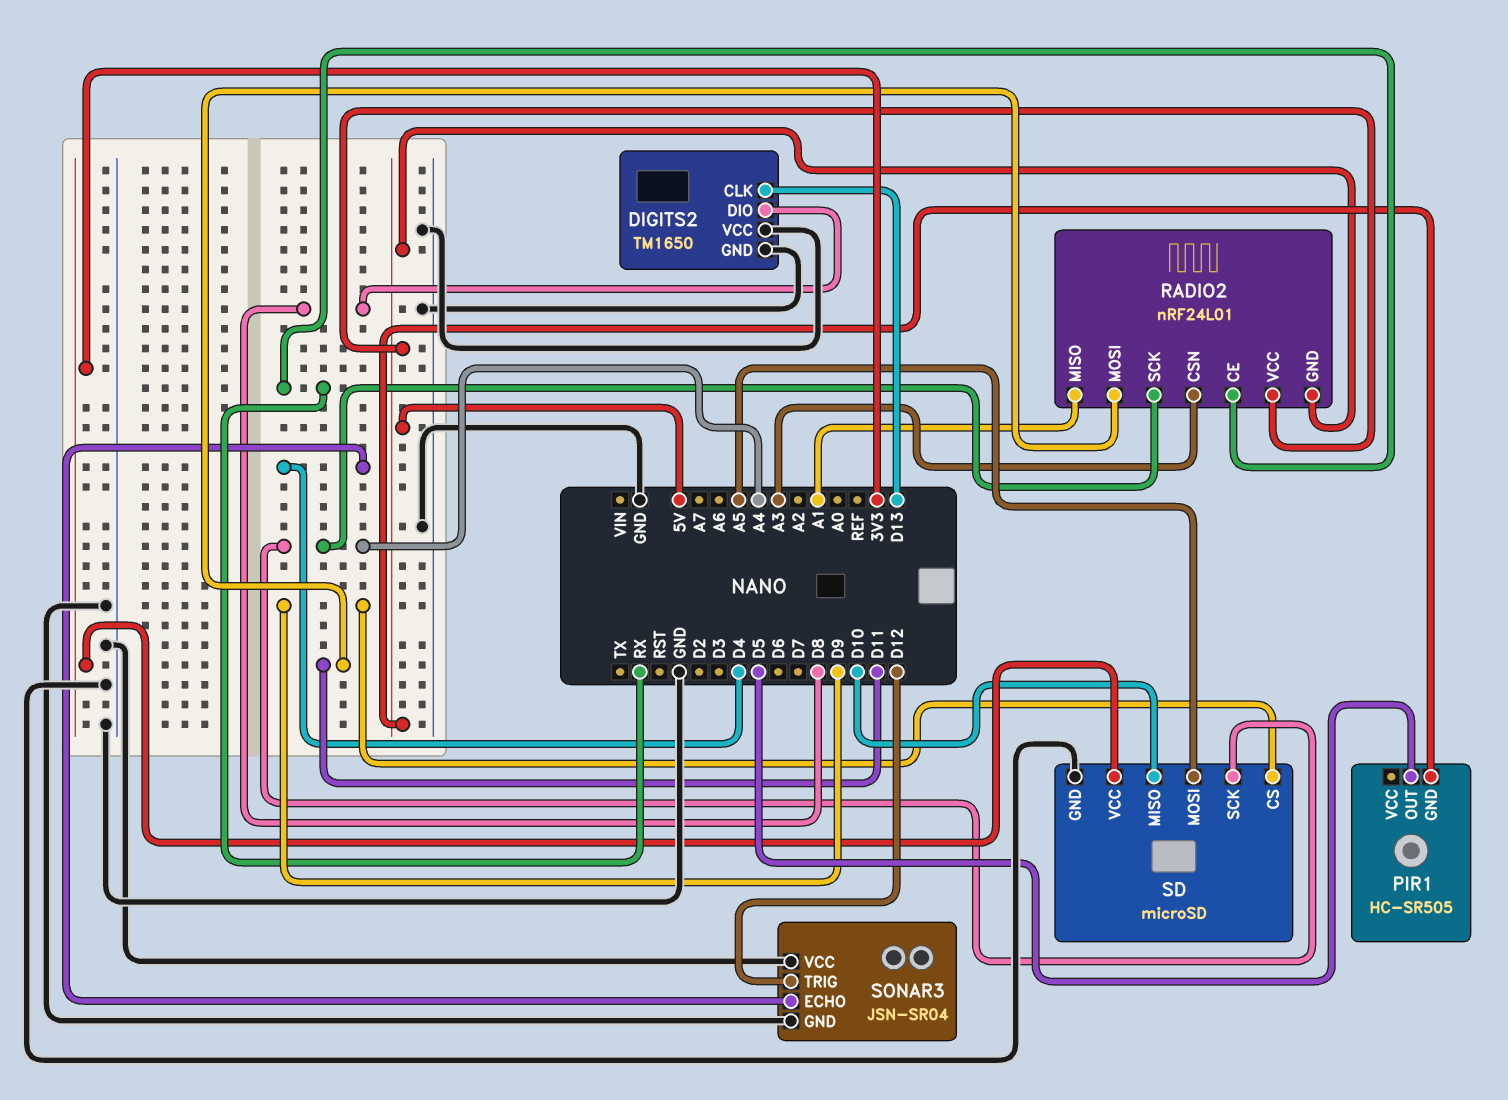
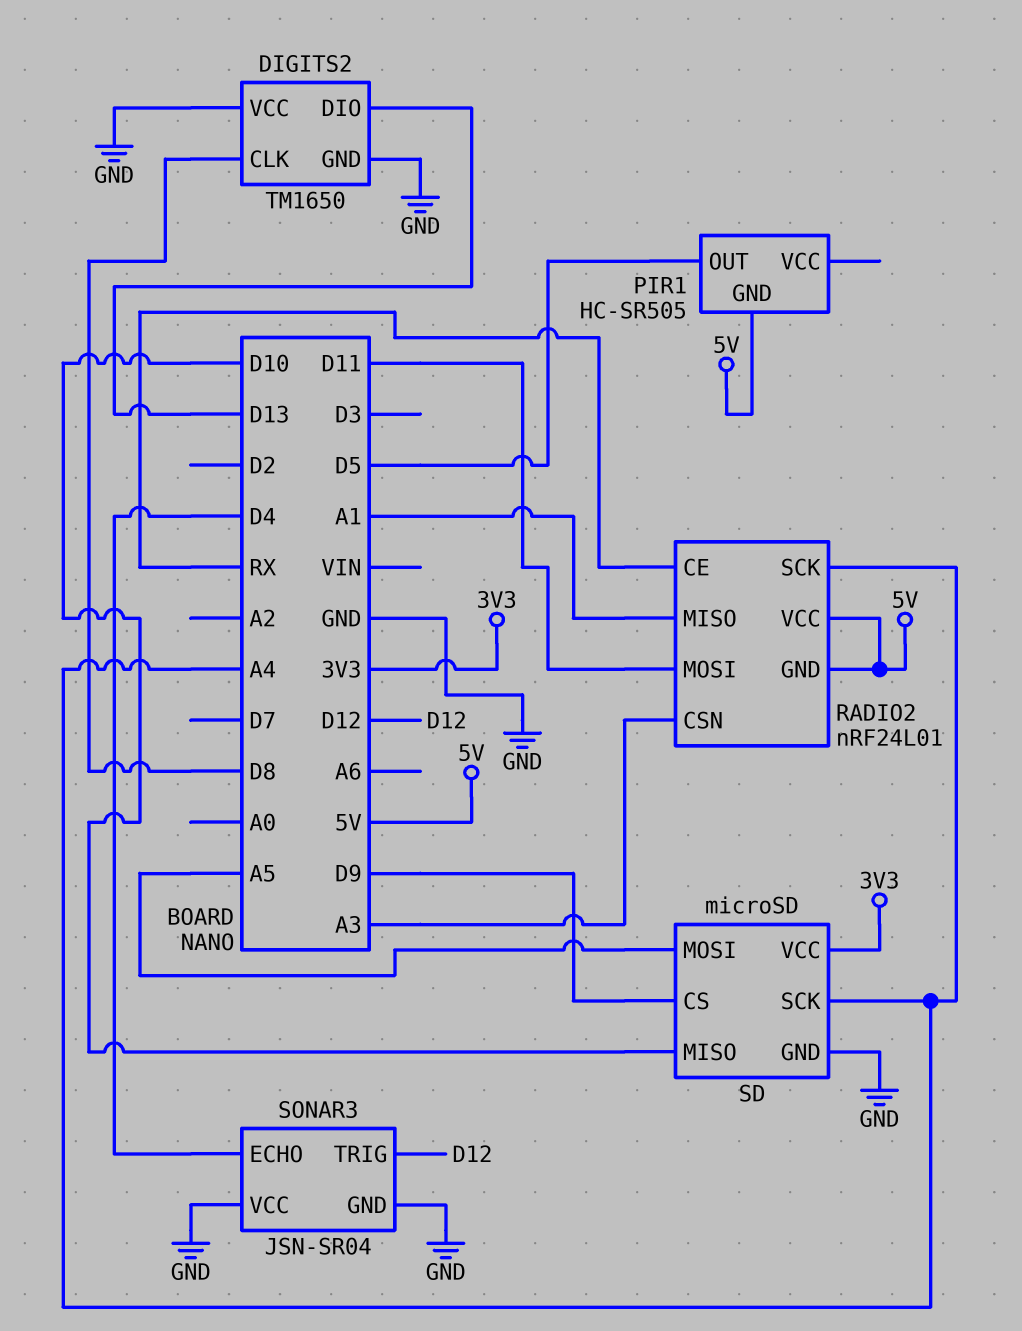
DIGITS2 pin CLK: D13 -> D8
DIGITS2 pin DIO: D8 -> D13

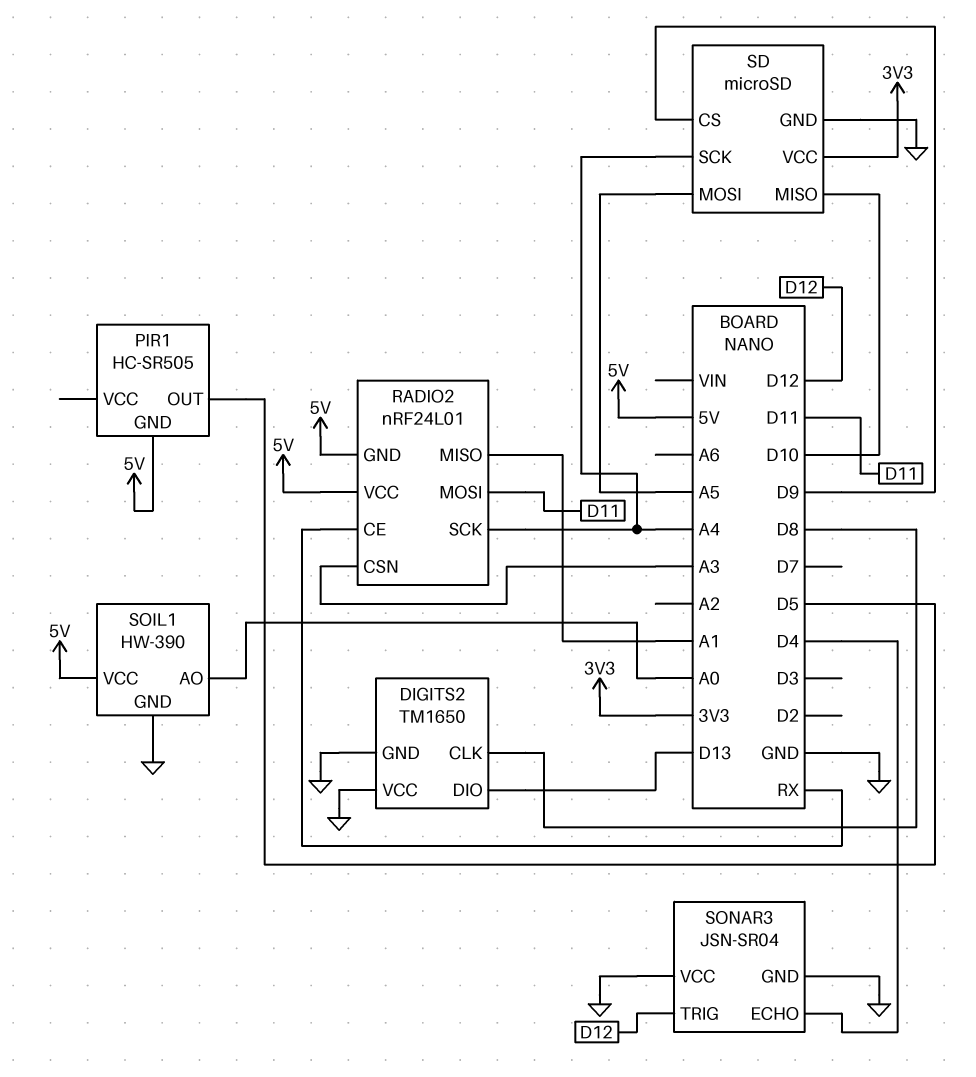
SOIL1: none -> HW-390
SOIL1 pin AO: none -> A0
SOIL1 pin GND: none -> GND
SOIL1 pin VCC: none -> 5V

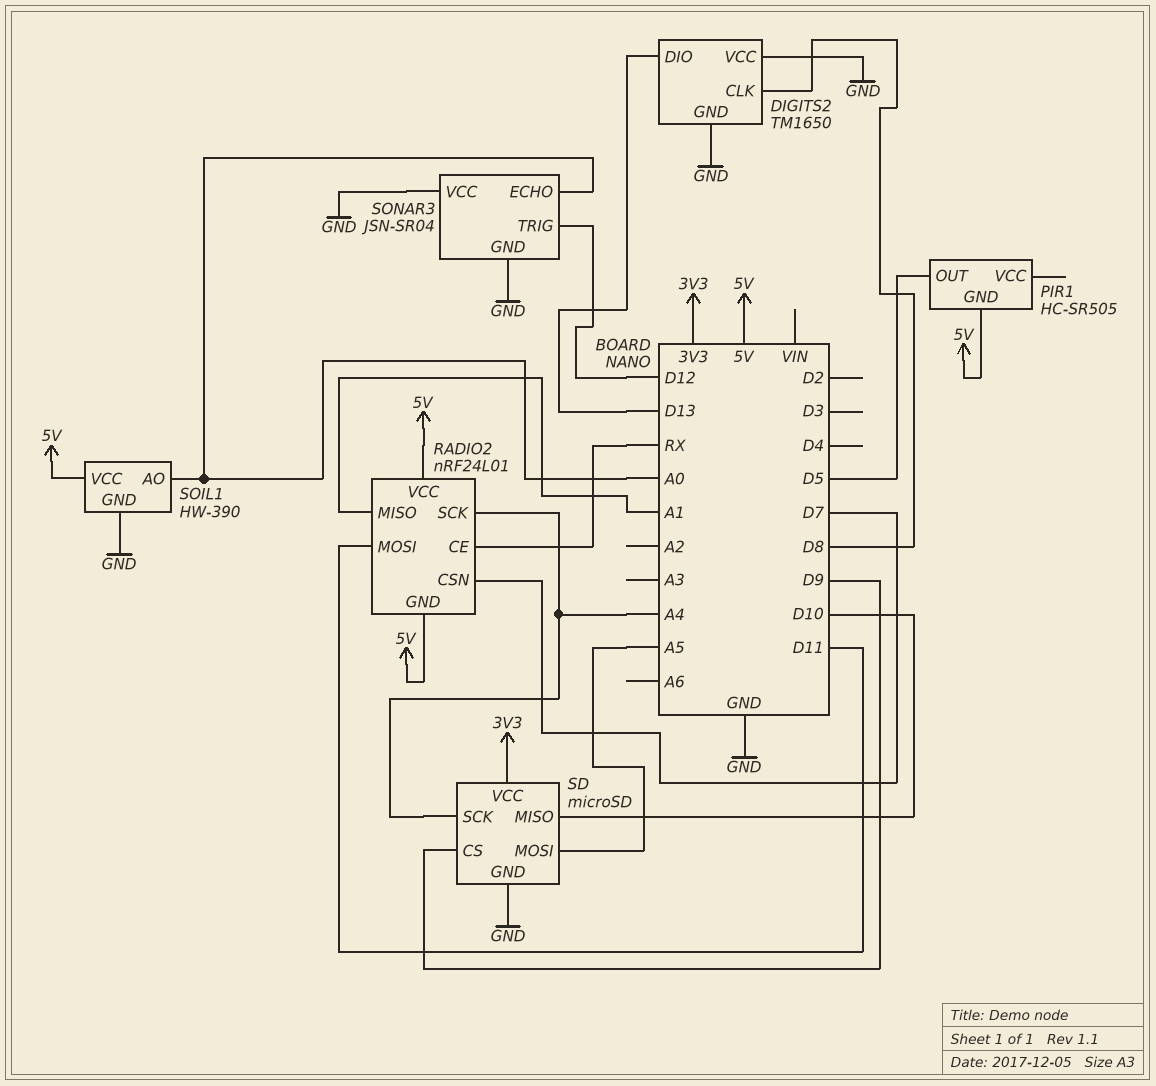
RADIO2 pin CSN: A3 -> D7
SONAR3 pin ECHO: D4 -> A0

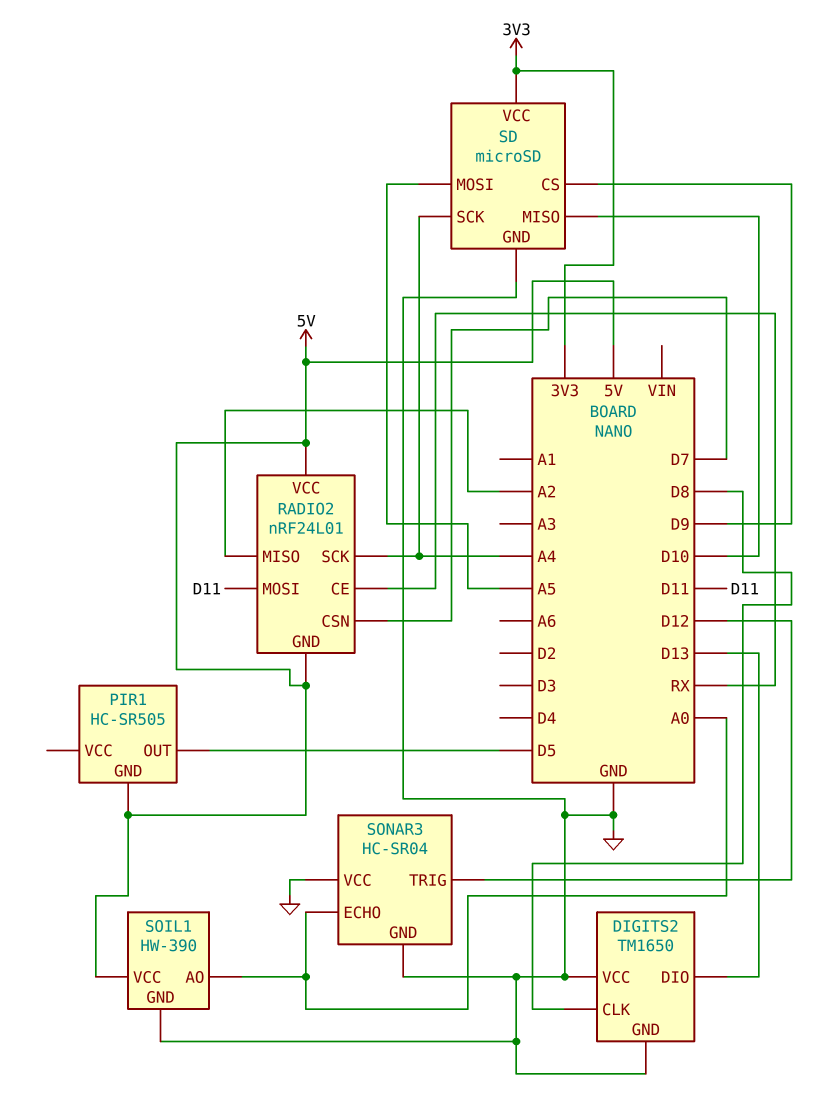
RADIO2 pin MISO: A1 -> A2
SONAR3: JSN-SR04 -> HC-SR04

